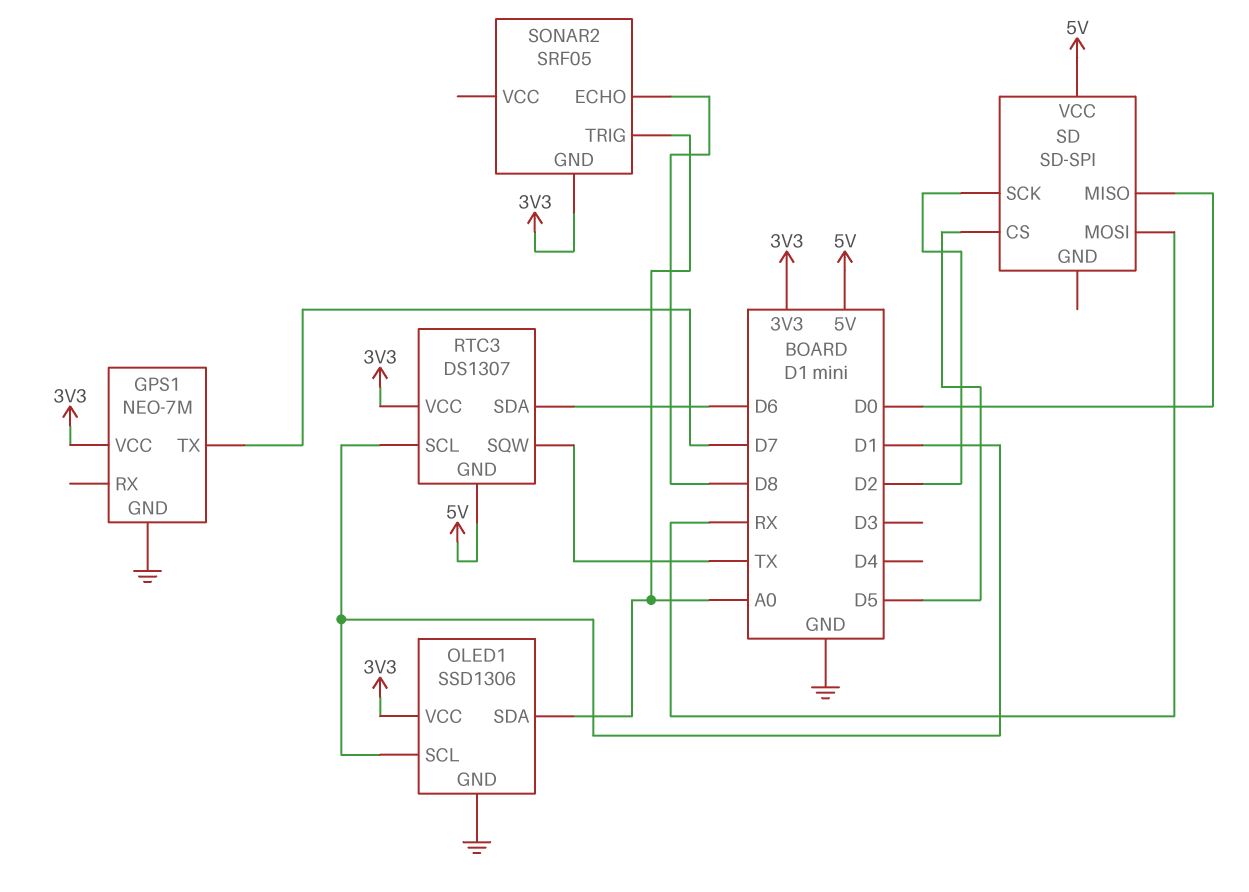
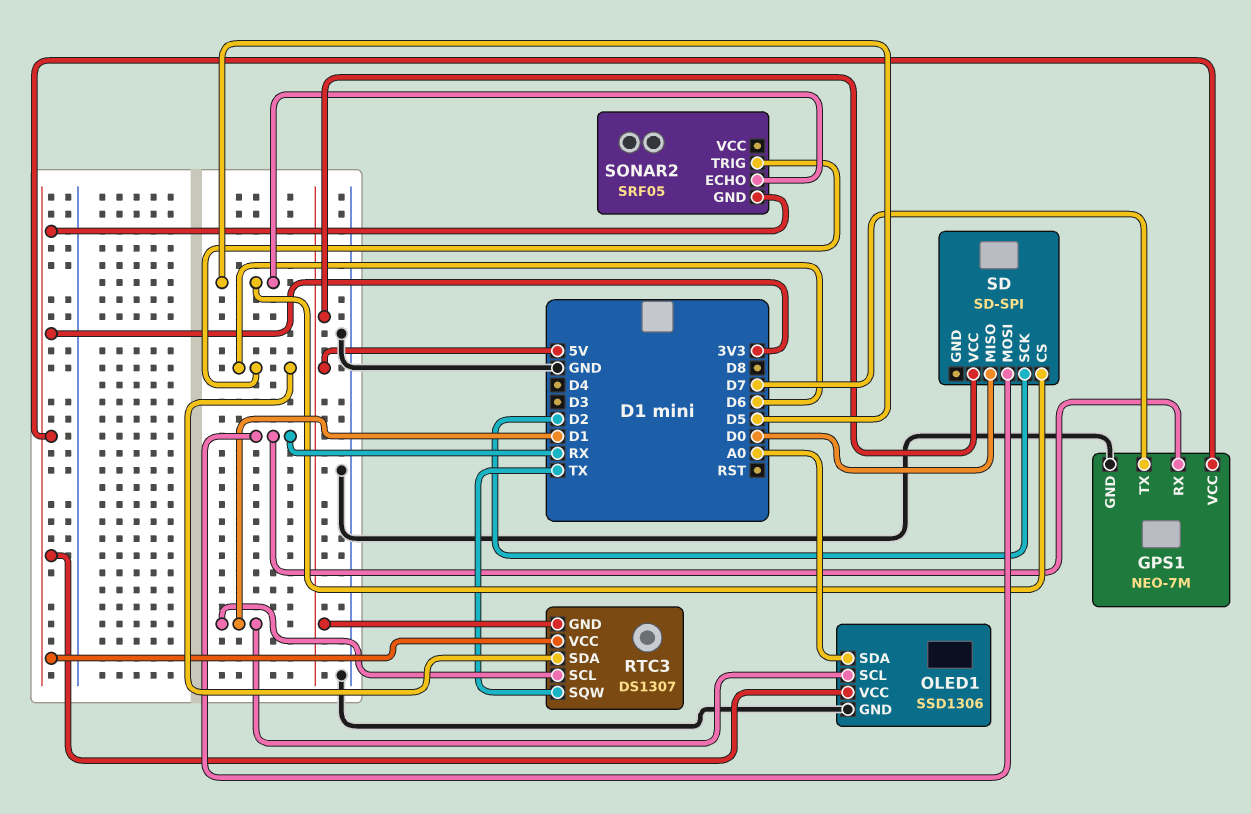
GPS1 pin RX: none -> RX
SONAR2 pin ECHO: D8 -> D5
SONAR2 pin TRIG: A0 -> D6

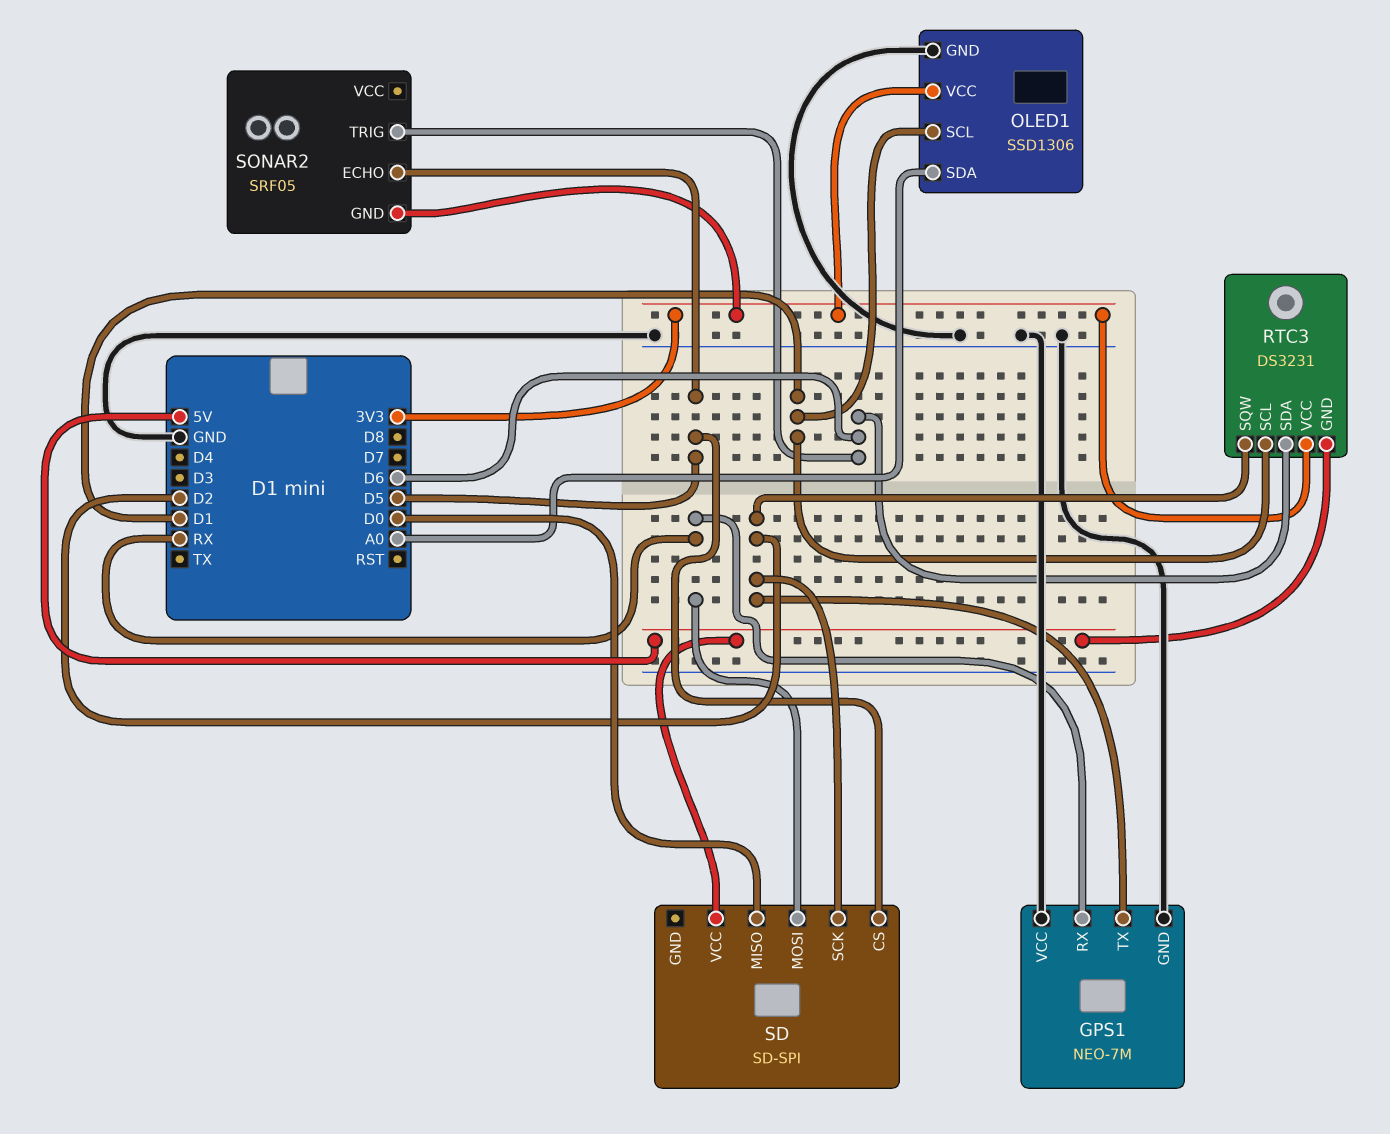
GPS1 pin TX: D7 -> D2
GPS1 pin VCC: 3V3 -> GND
RTC3: DS1307 -> DS3231
RTC3 pin SQW: TX -> D2

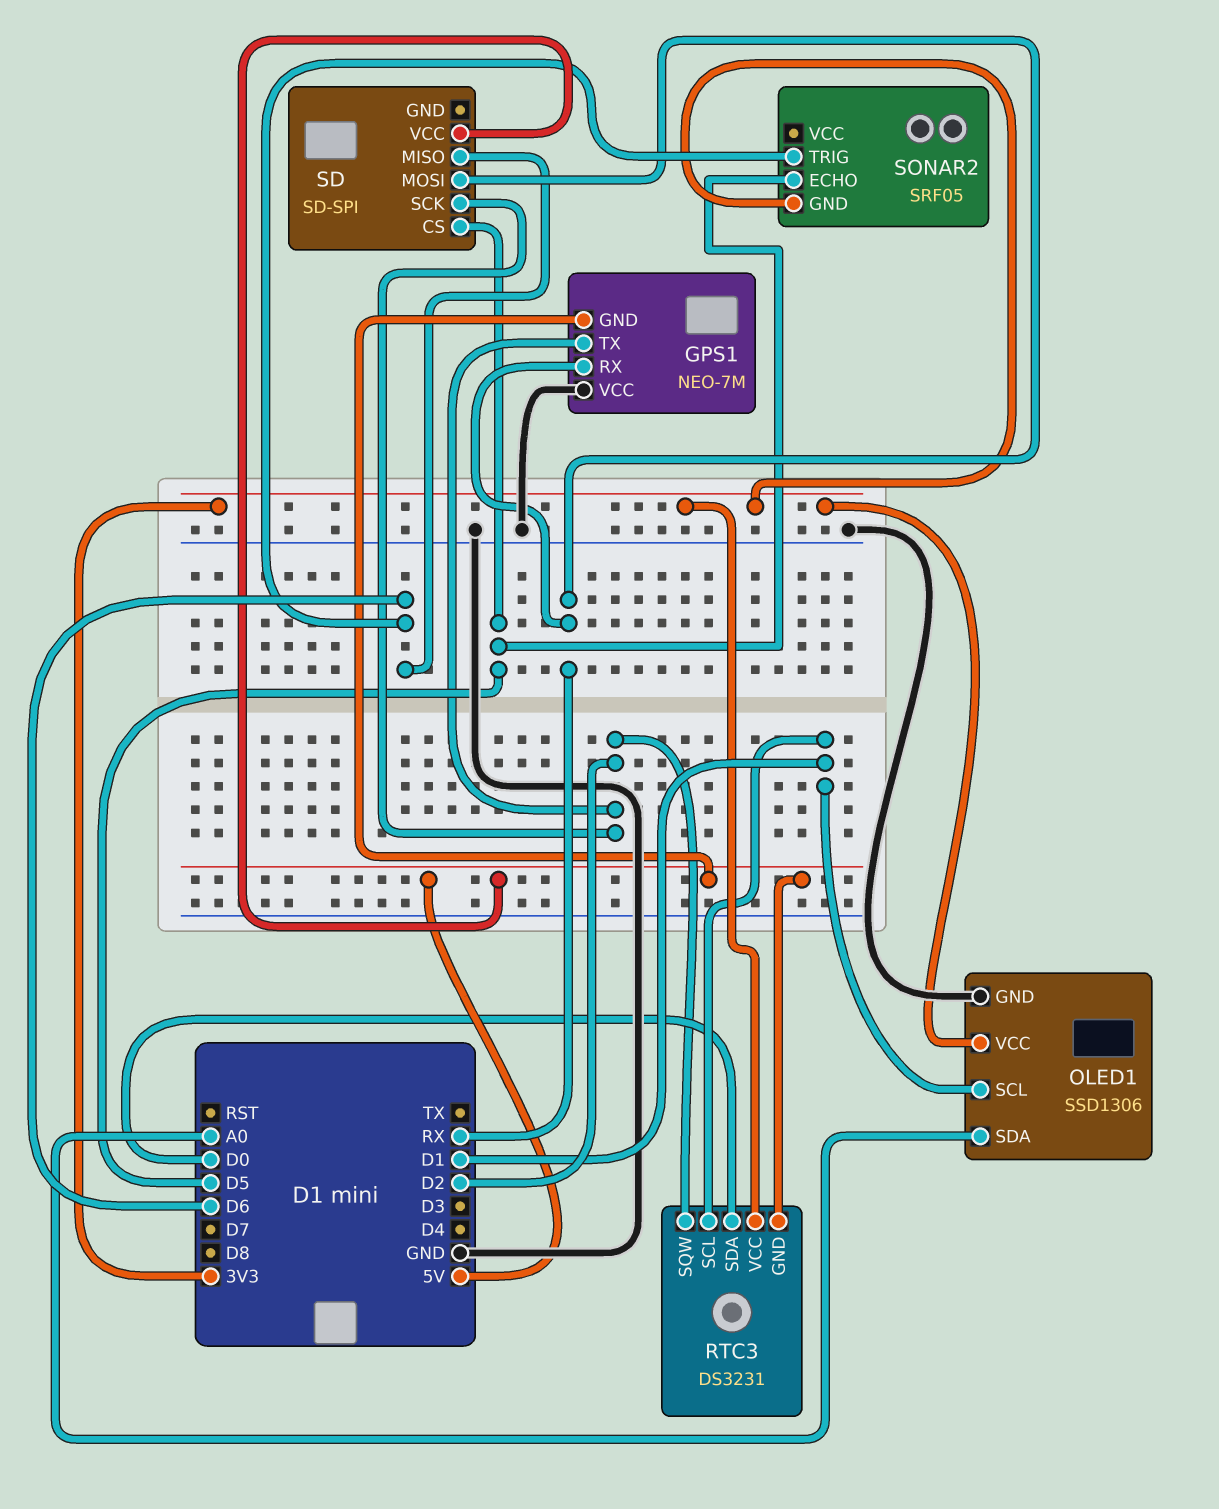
GPS1 pin GND: GND -> 5V
RTC3 pin SDA: D6 -> D0
SD pin MISO: D0 -> D6

